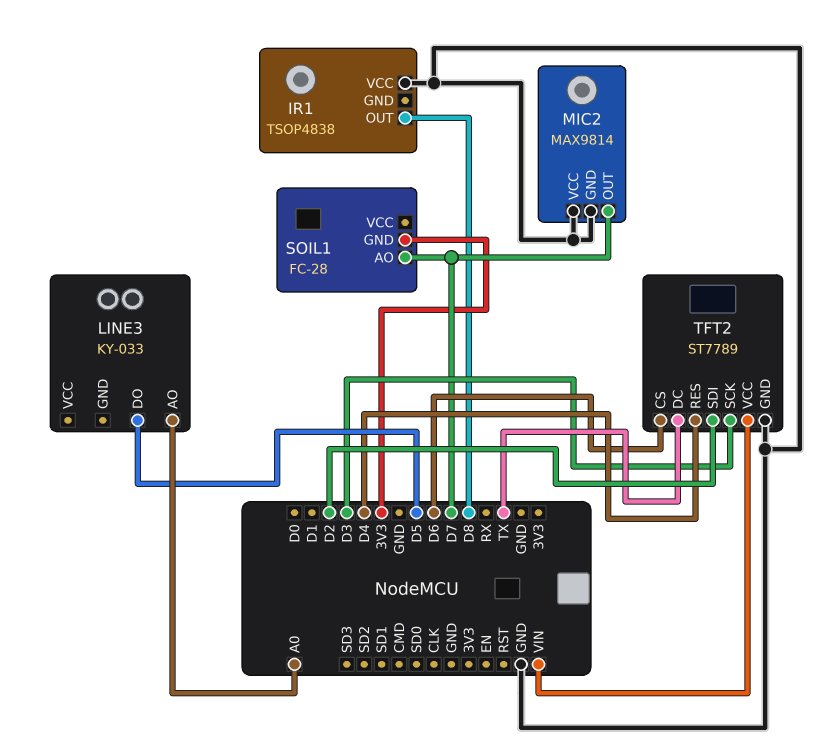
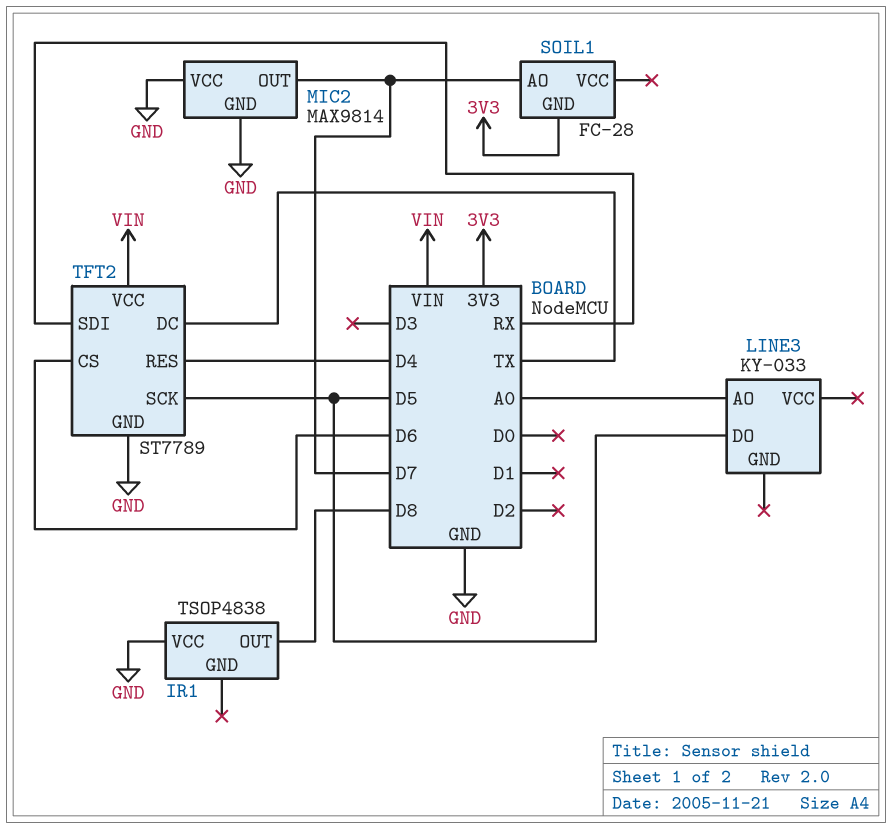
TFT2 pin SCK: D3 -> D5
TFT2 pin SDI: D2 -> RX

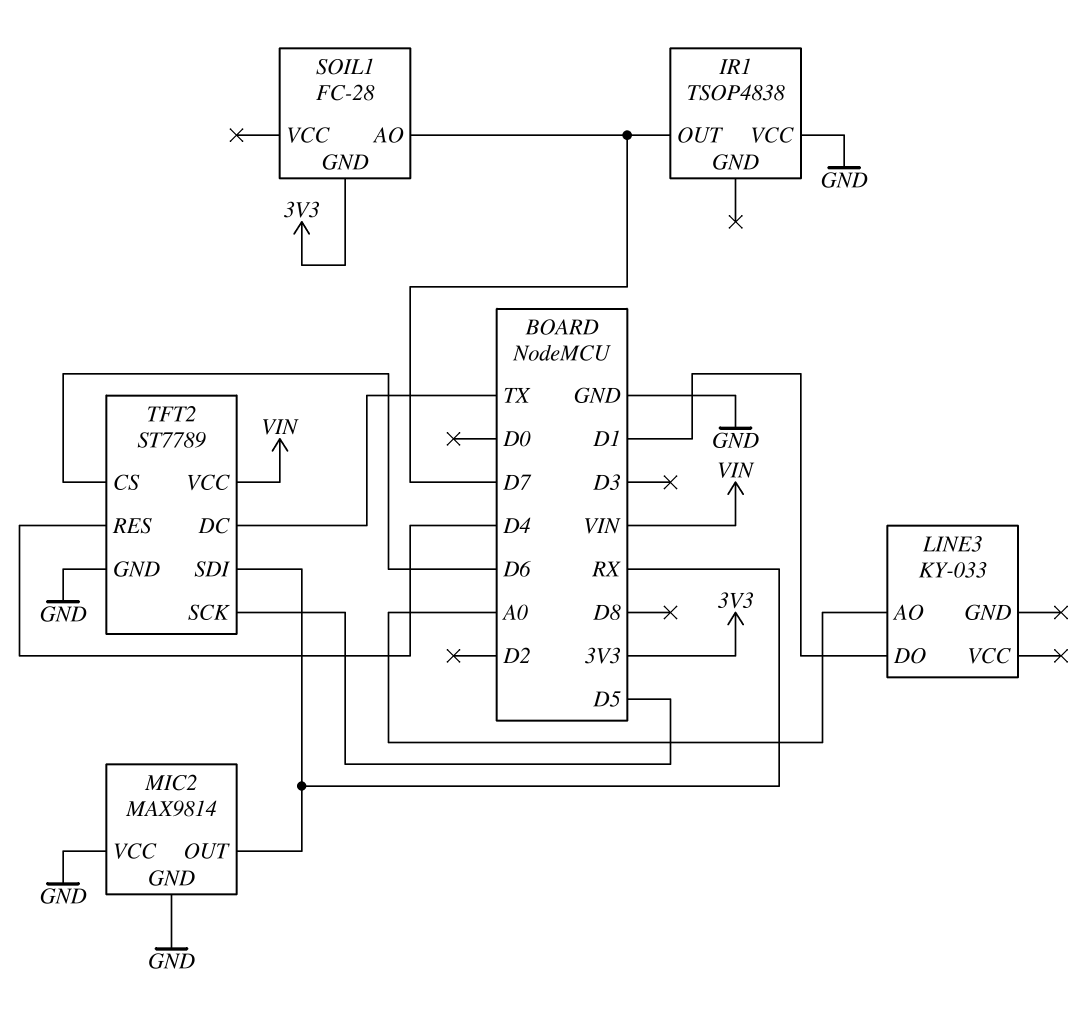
IR1 pin OUT: D8 -> D7
LINE3 pin DO: D5 -> D1
MIC2 pin OUT: D7 -> RX

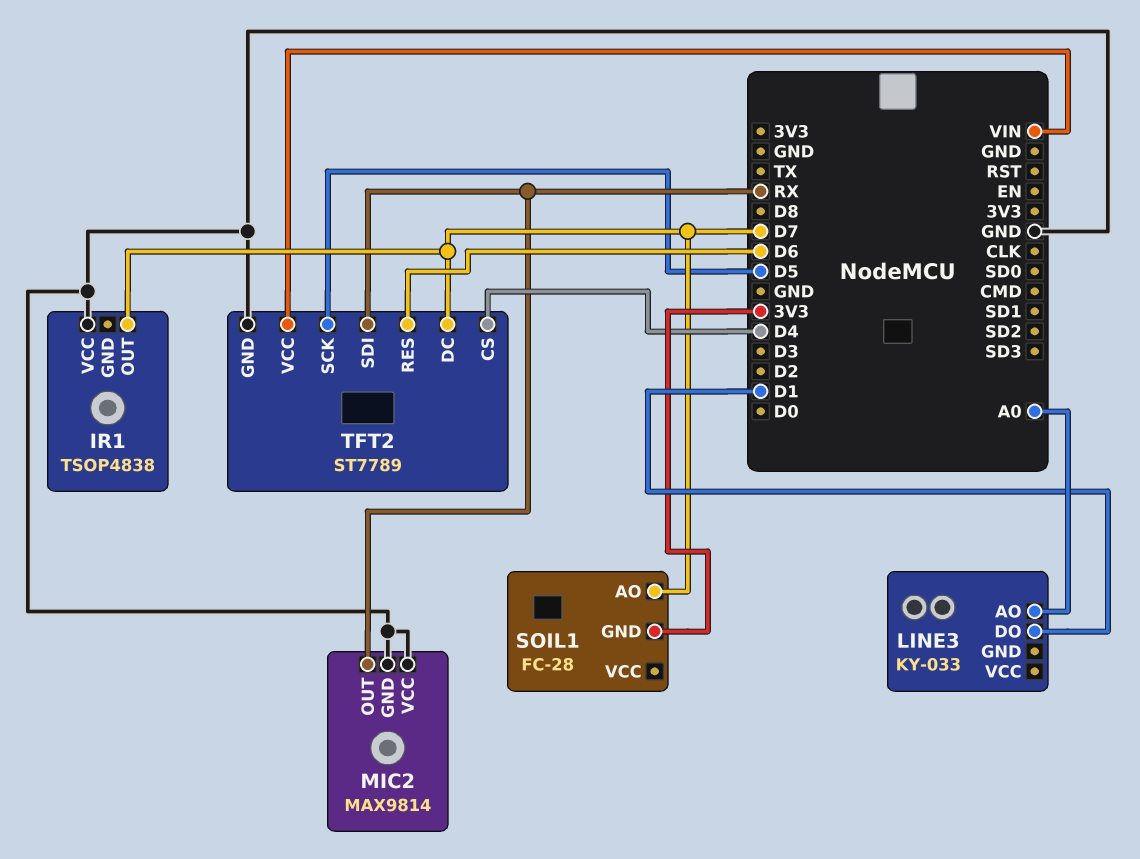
TFT2 pin CS: D6 -> D4
TFT2 pin DC: TX -> D7
TFT2 pin RES: D4 -> D6

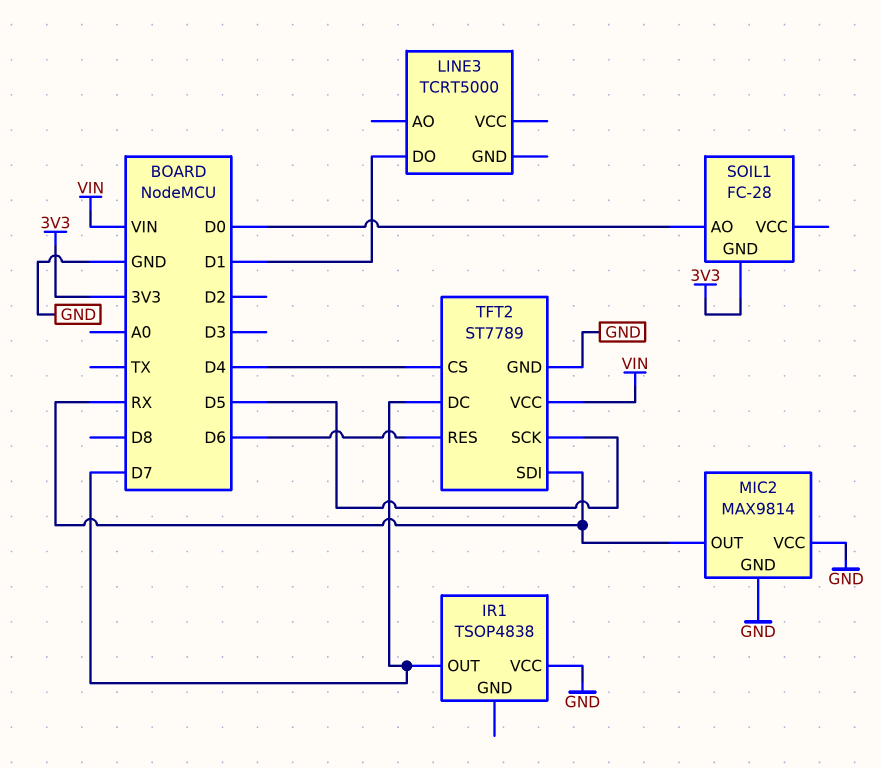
LINE3: KY-033 -> TCRT5000
LINE3 pin AO: A0 -> none
SOIL1 pin AO: D7 -> D0

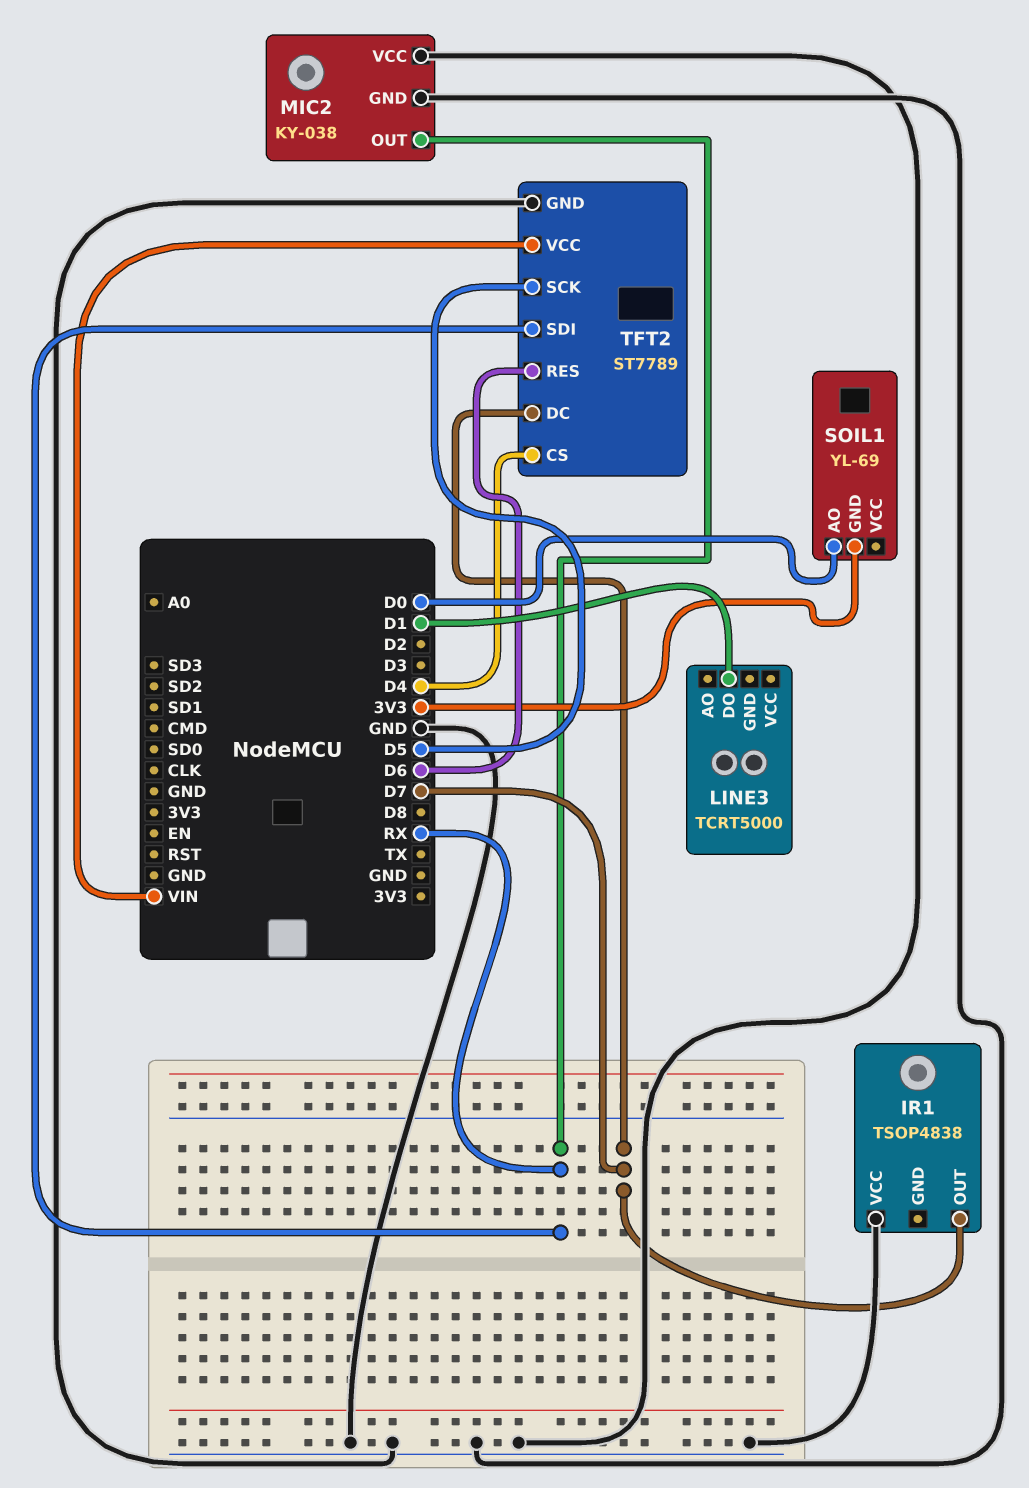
MIC2: MAX9814 -> KY-038
SOIL1: FC-28 -> YL-69

